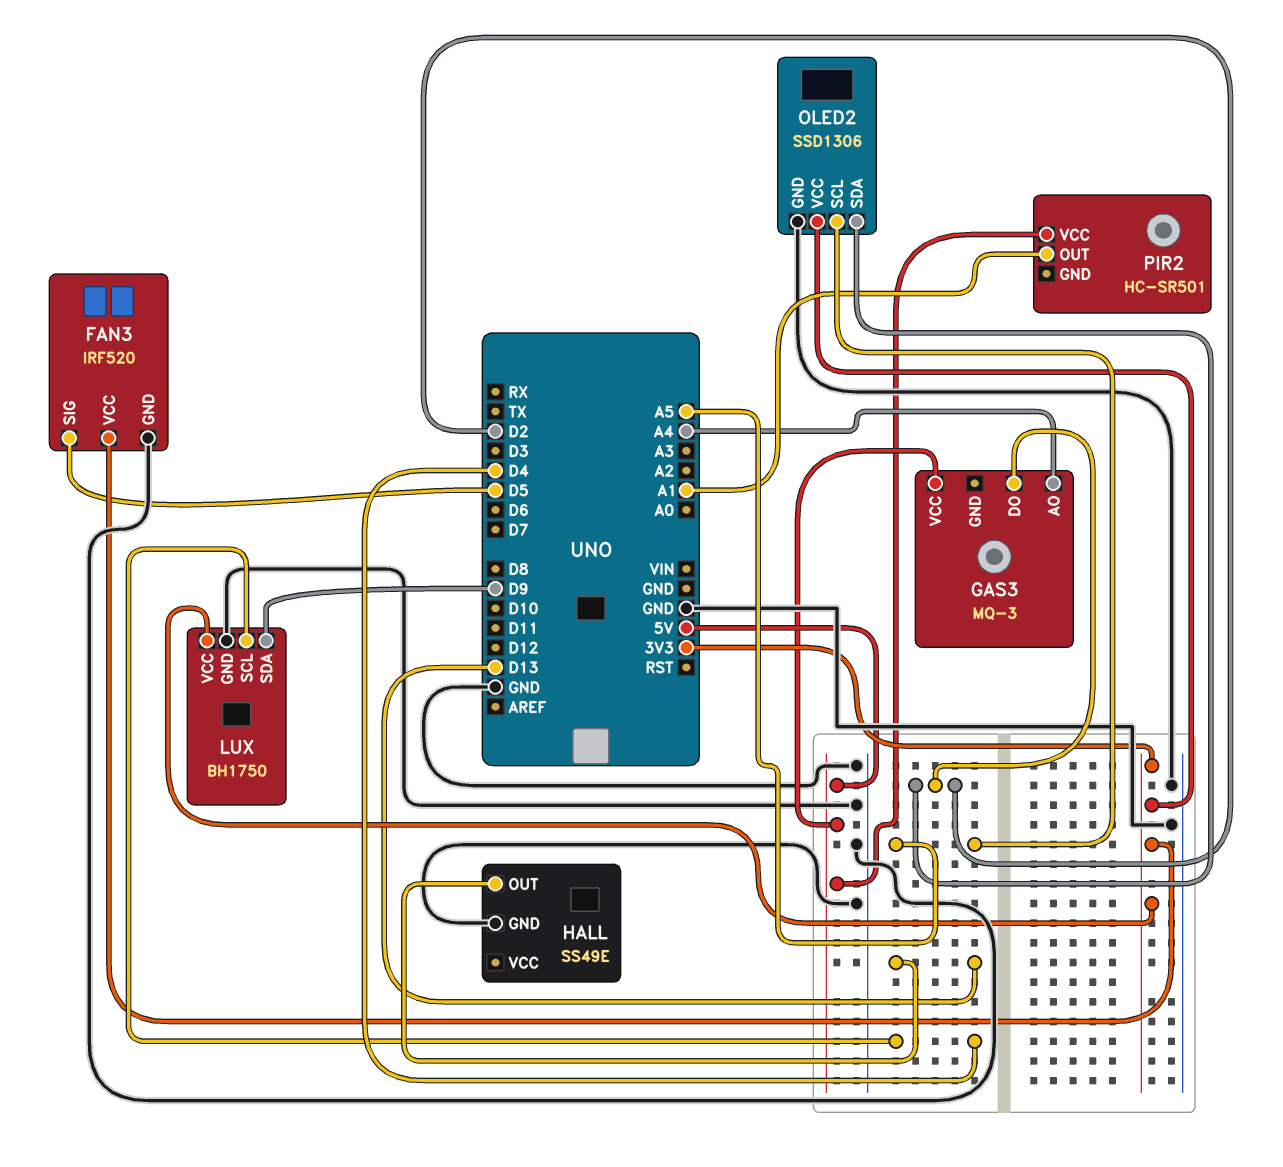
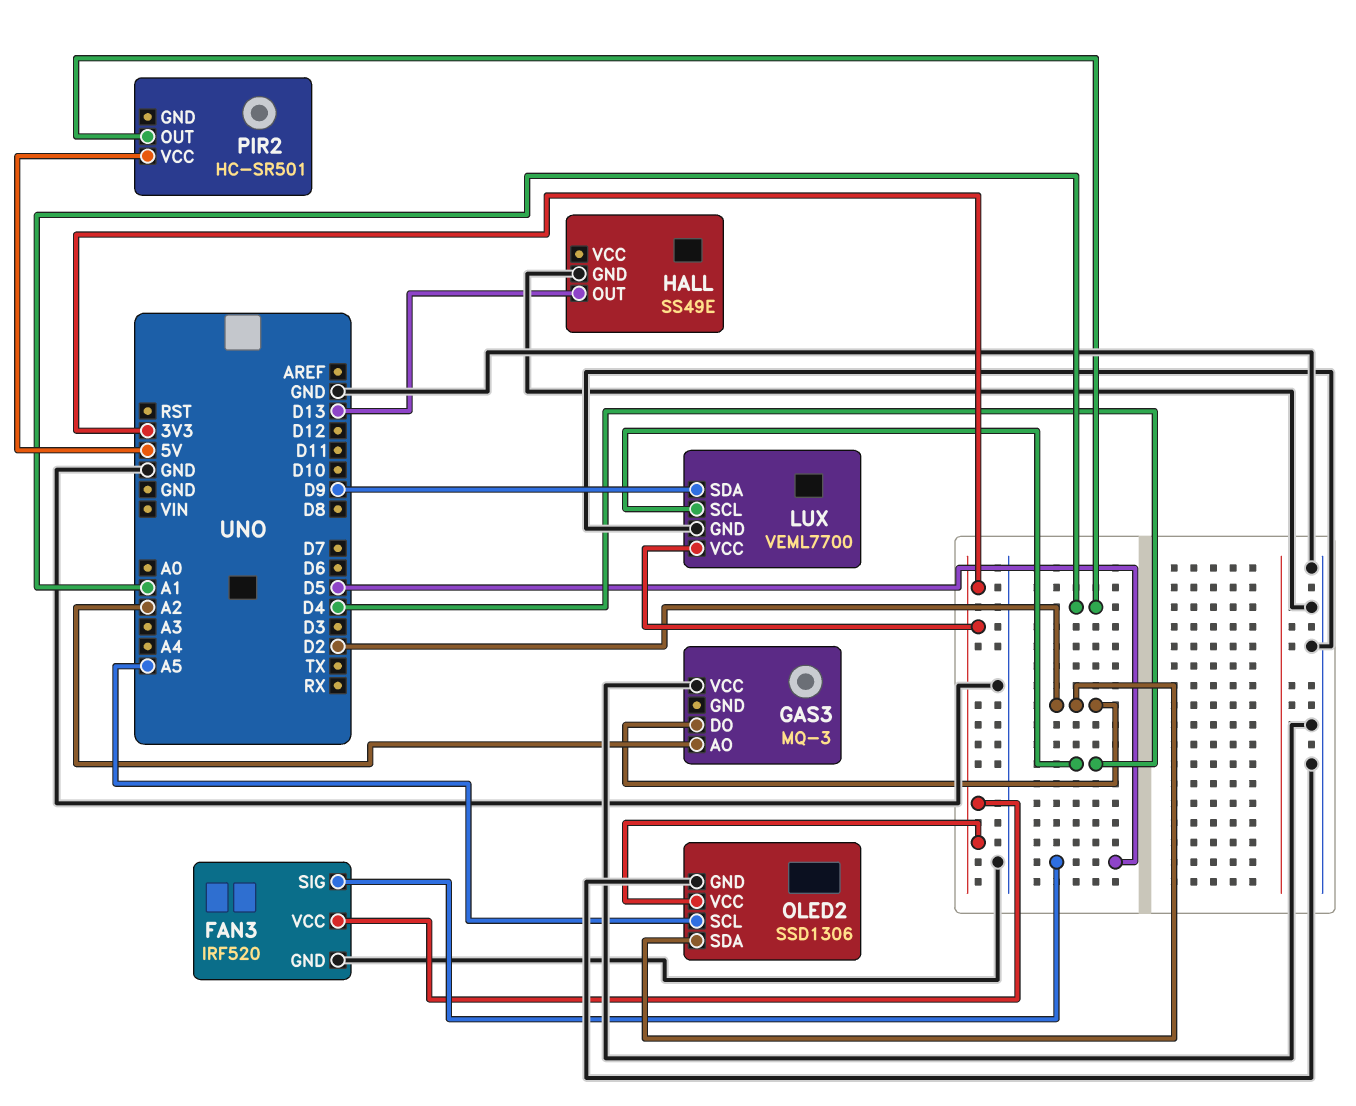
GAS3 pin AO: A4 -> A2
GAS3 pin VCC: 5V -> GND
LUX: BH1750 -> VEML7700

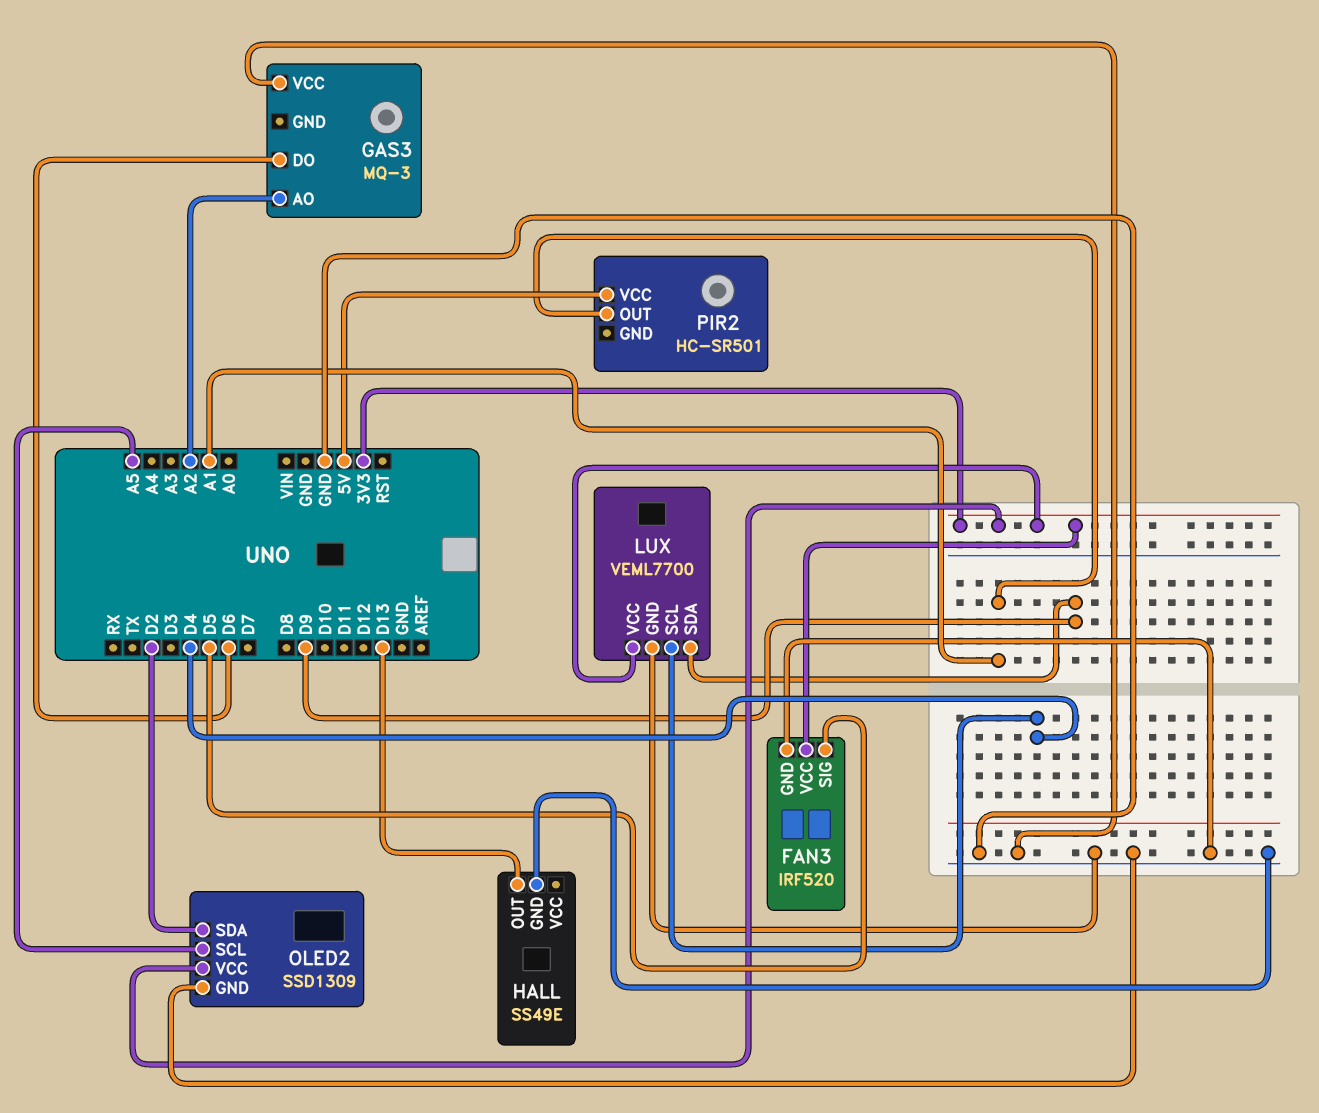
GAS3 pin DO: D2 -> D6
OLED2: SSD1306 -> SSD1309

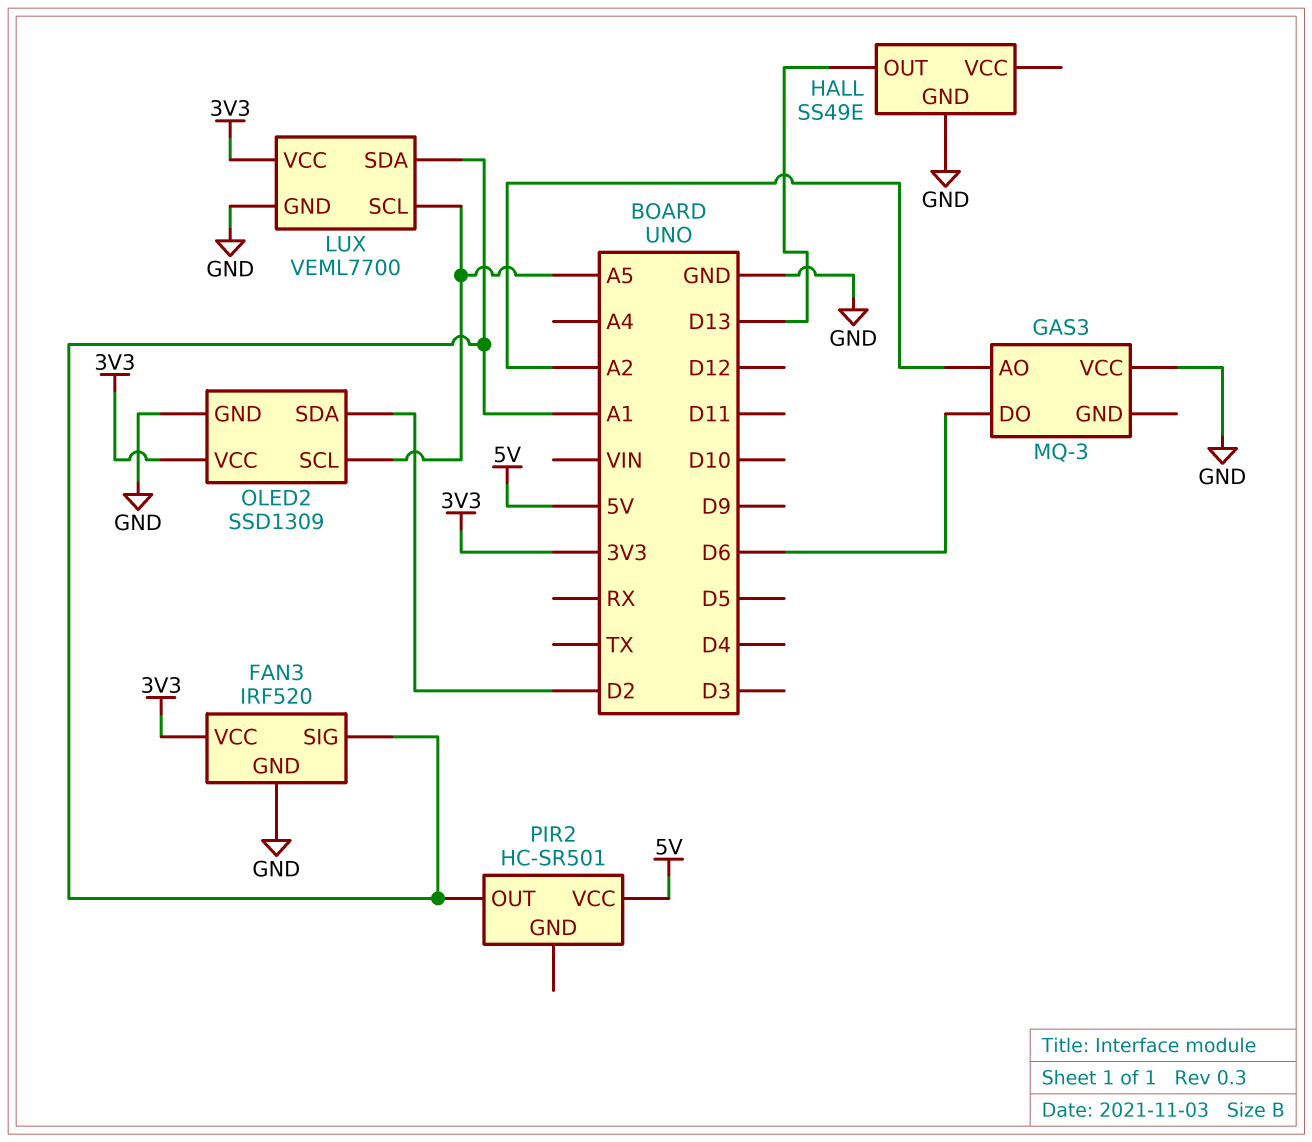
FAN3 pin SIG: D5 -> A1
LUX pin SCL: D4 -> A5
LUX pin SDA: D9 -> A1

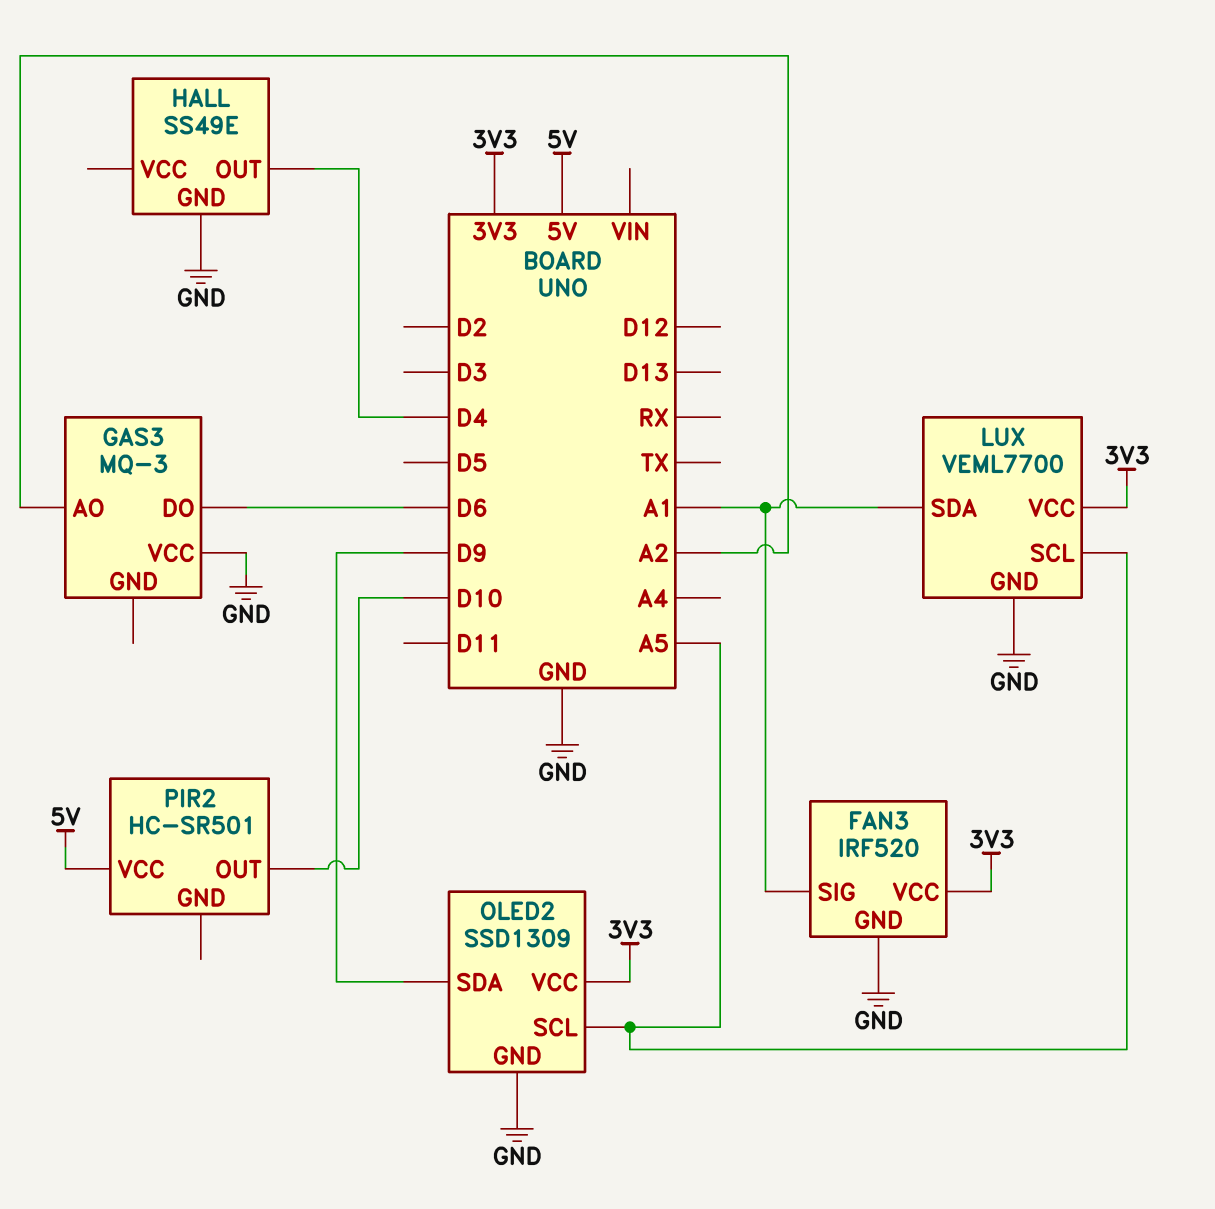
HALL pin OUT: D13 -> D4
OLED2 pin SDA: D2 -> D9
PIR2 pin OUT: A1 -> D10

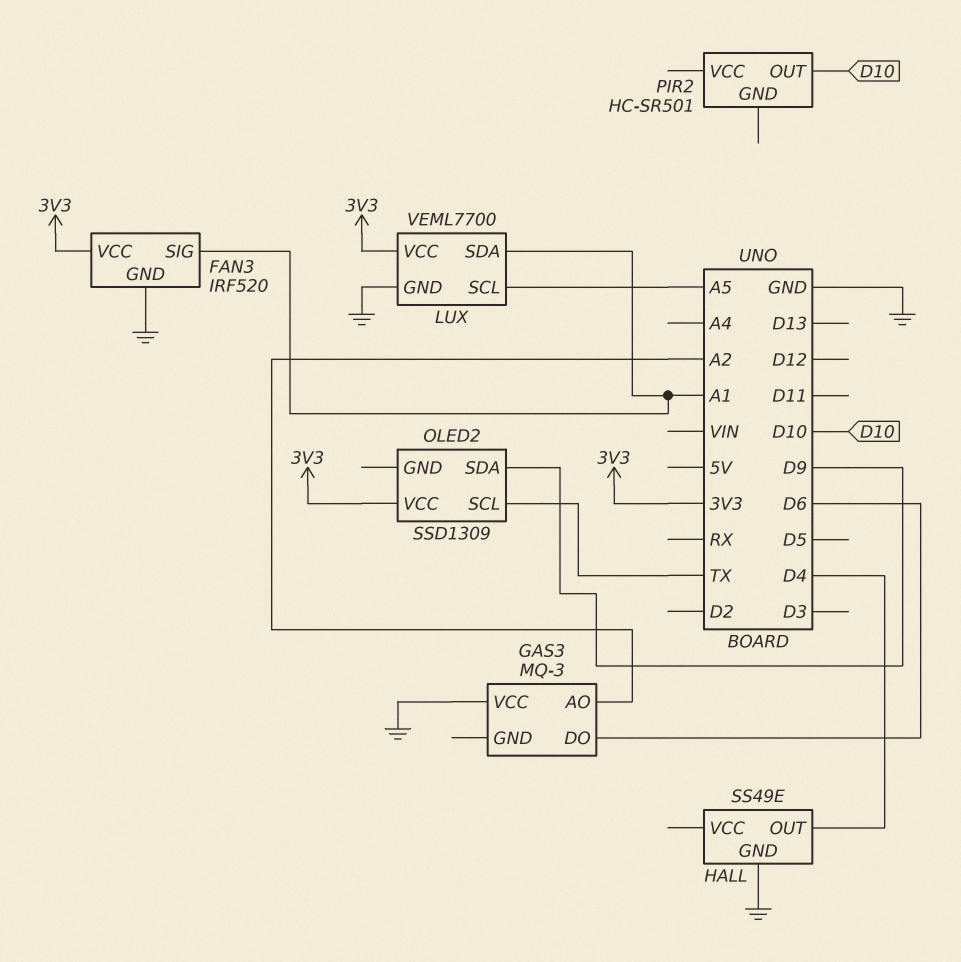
OLED2 pin GND: GND -> none
OLED2 pin SCL: A5 -> TX
PIR2 pin VCC: 5V -> none

